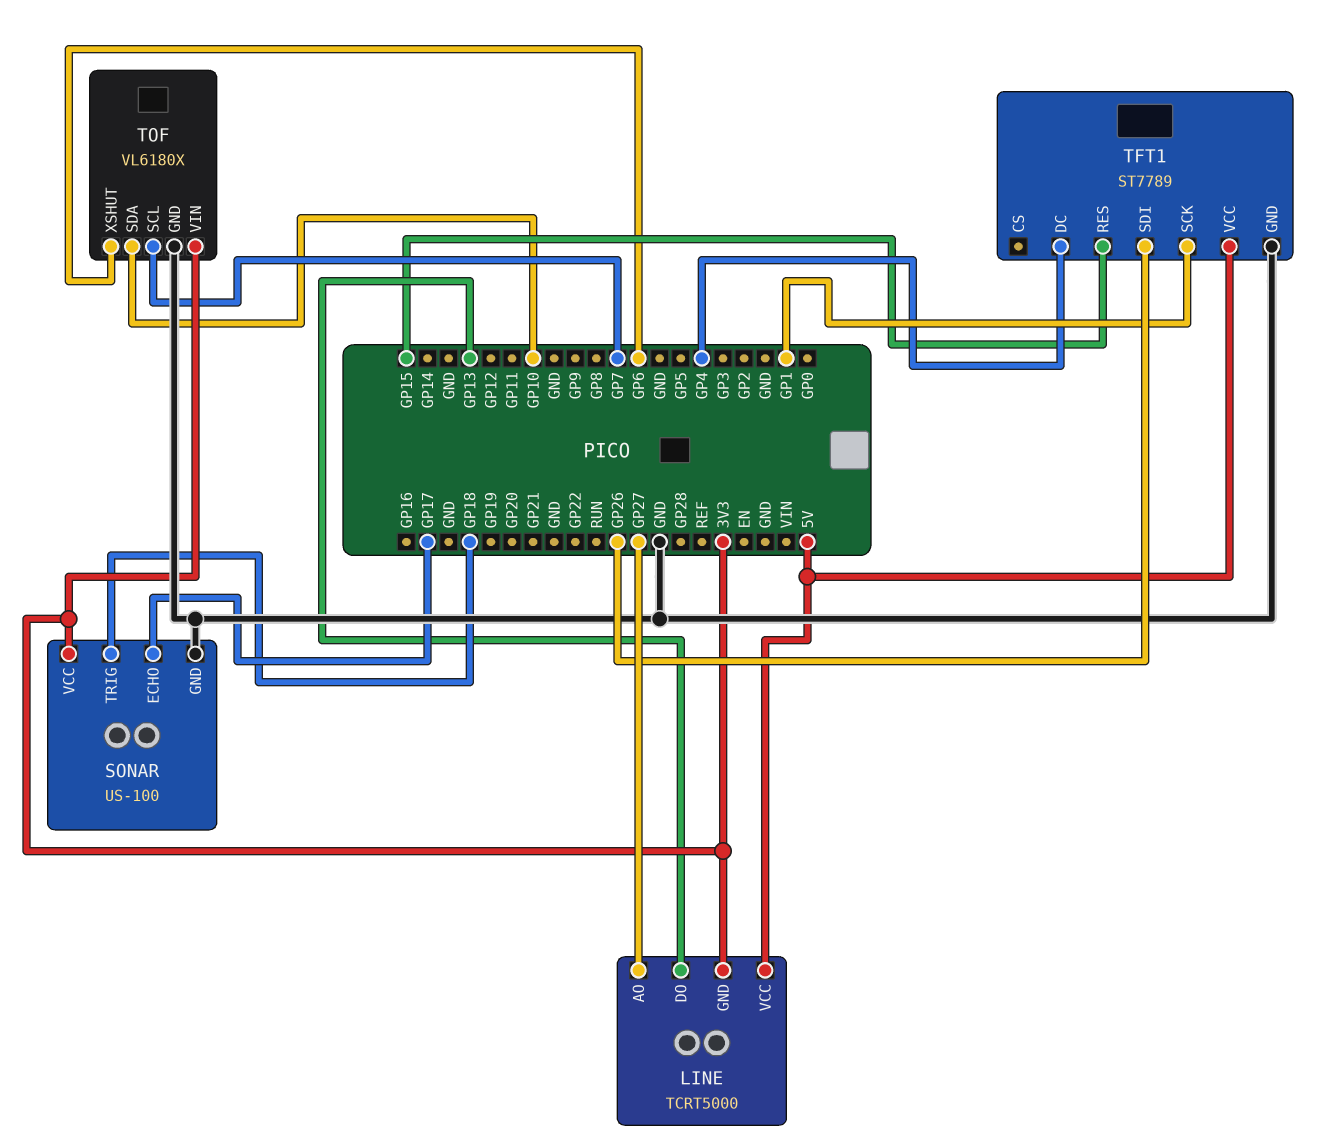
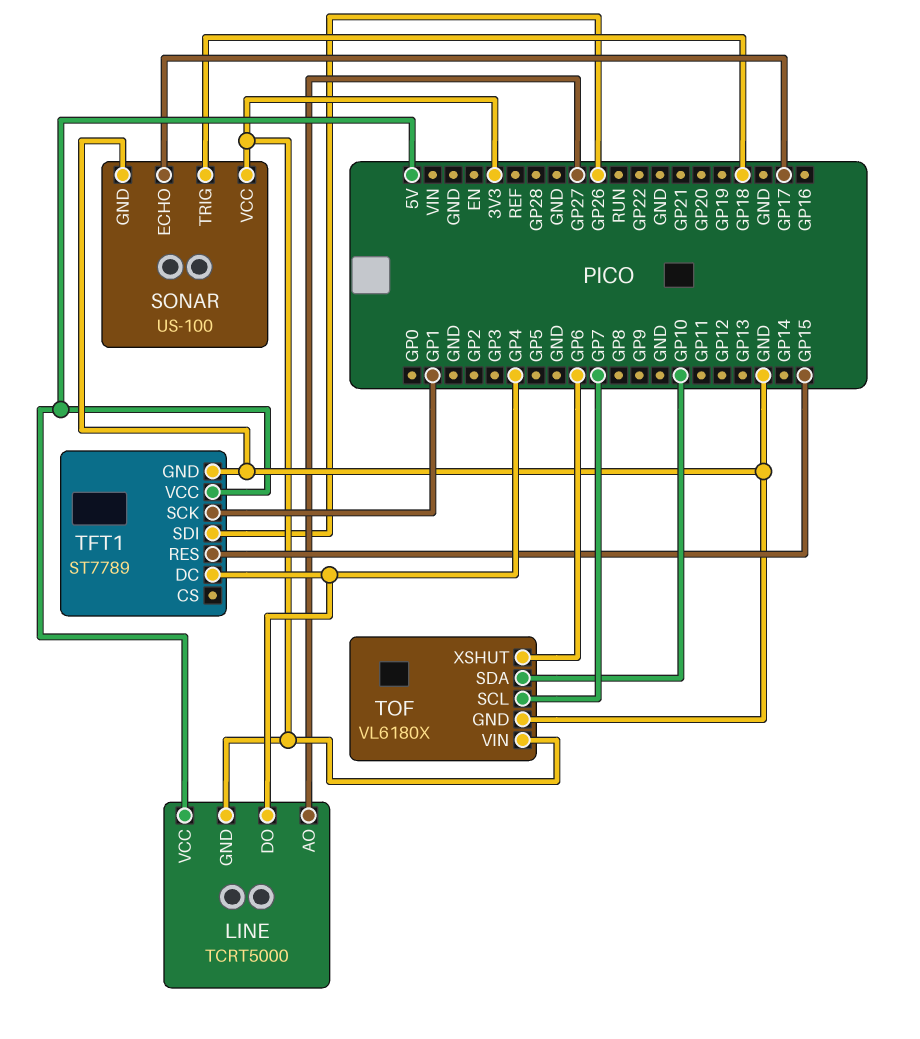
LINE pin DO: GP13 -> GP4

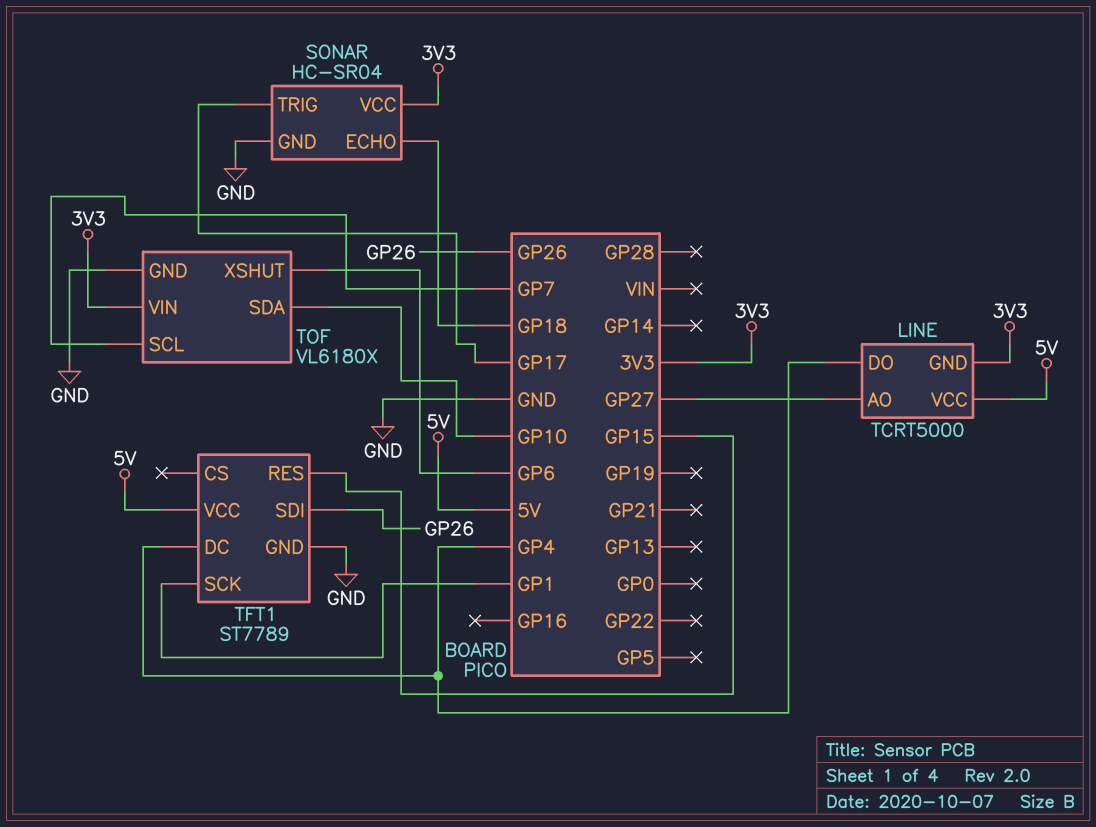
SONAR: US-100 -> HC-SR04
SONAR pin ECHO: GP17 -> GP18
SONAR pin TRIG: GP18 -> GP17

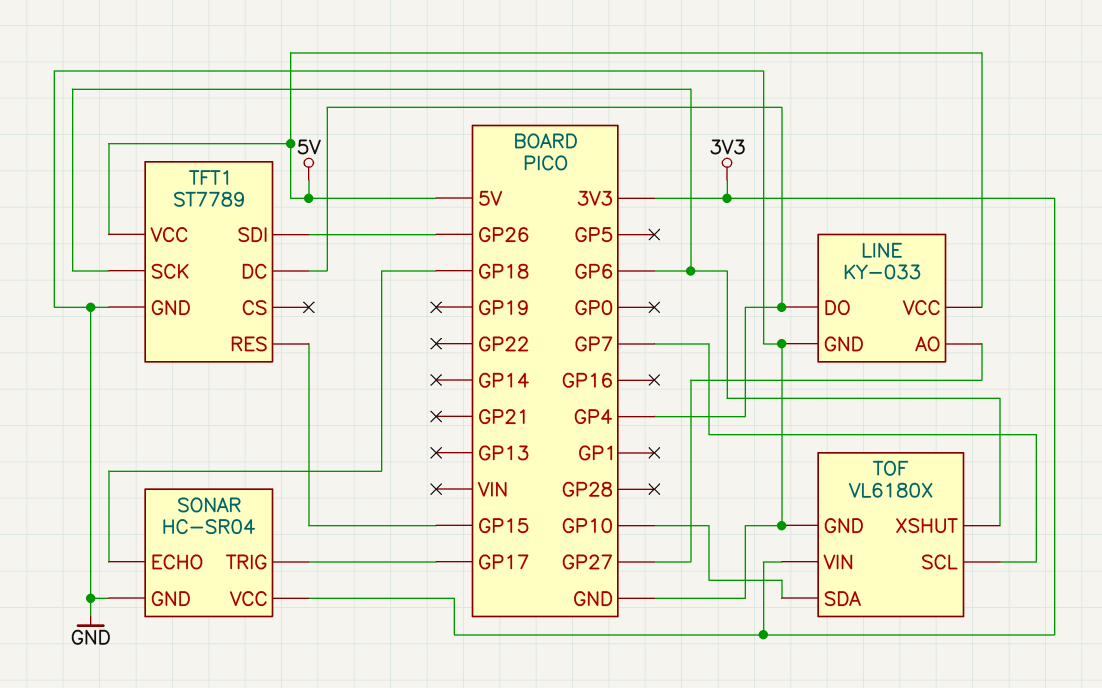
LINE: TCRT5000 -> KY-033
LINE pin GND: 3V3 -> GND
TFT1 pin SCK: GP1 -> GP6

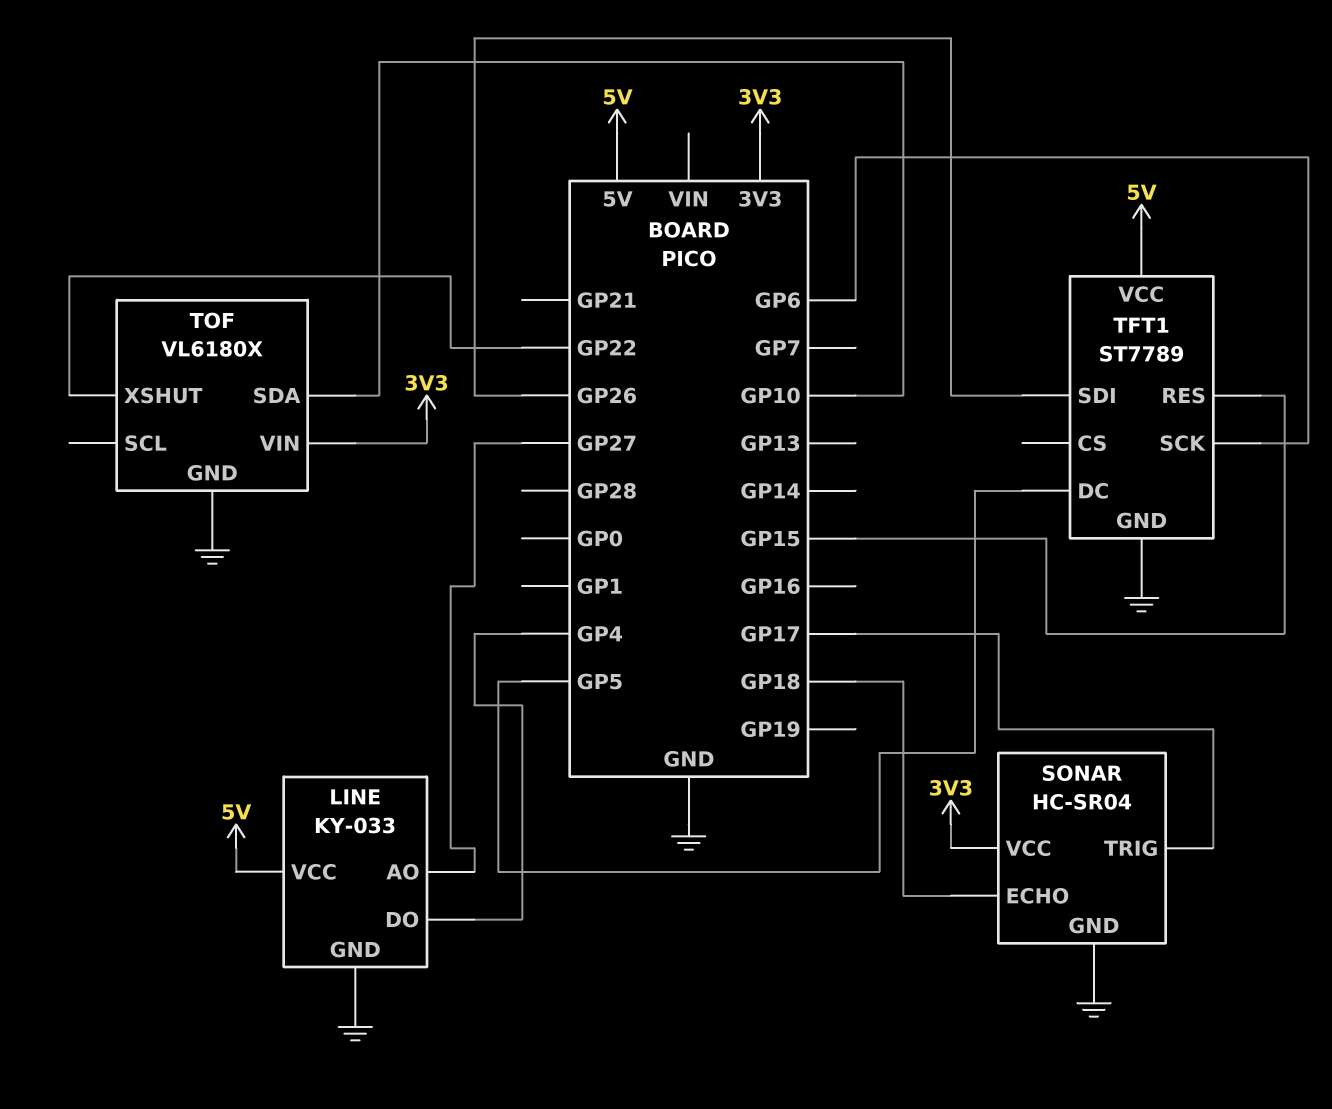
TFT1 pin DC: GP4 -> GP5
TOF pin SCL: GP7 -> none
TOF pin XSHUT: GP6 -> GP22

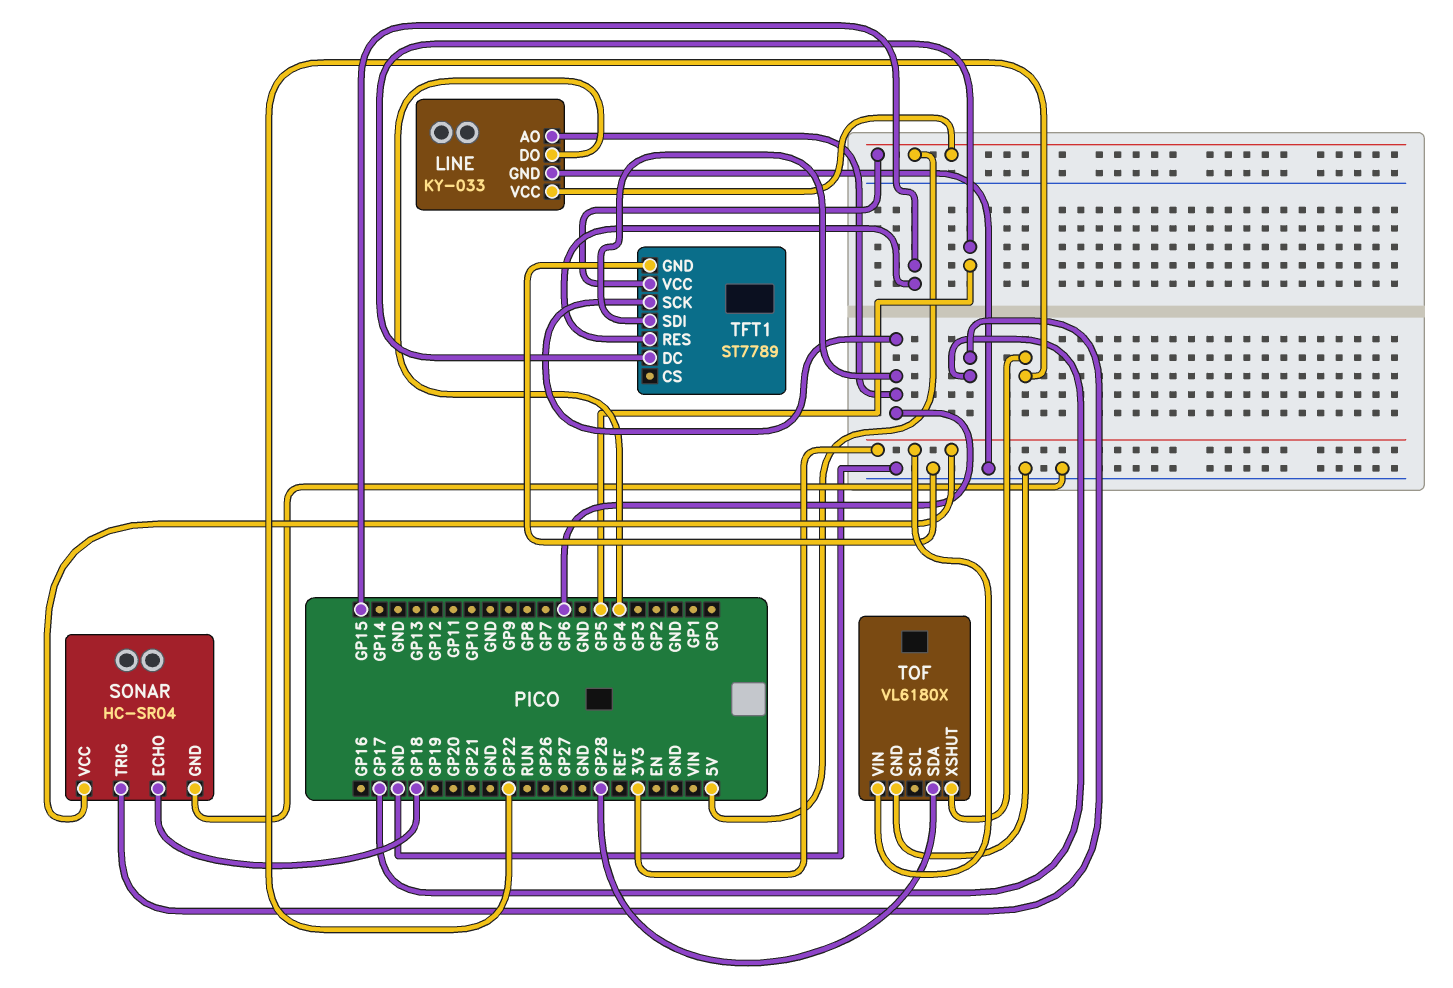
LINE pin AO: GP27 -> GP6
TFT1 pin SDI: GP26 -> GP6
TOF pin SDA: GP10 -> GP28

